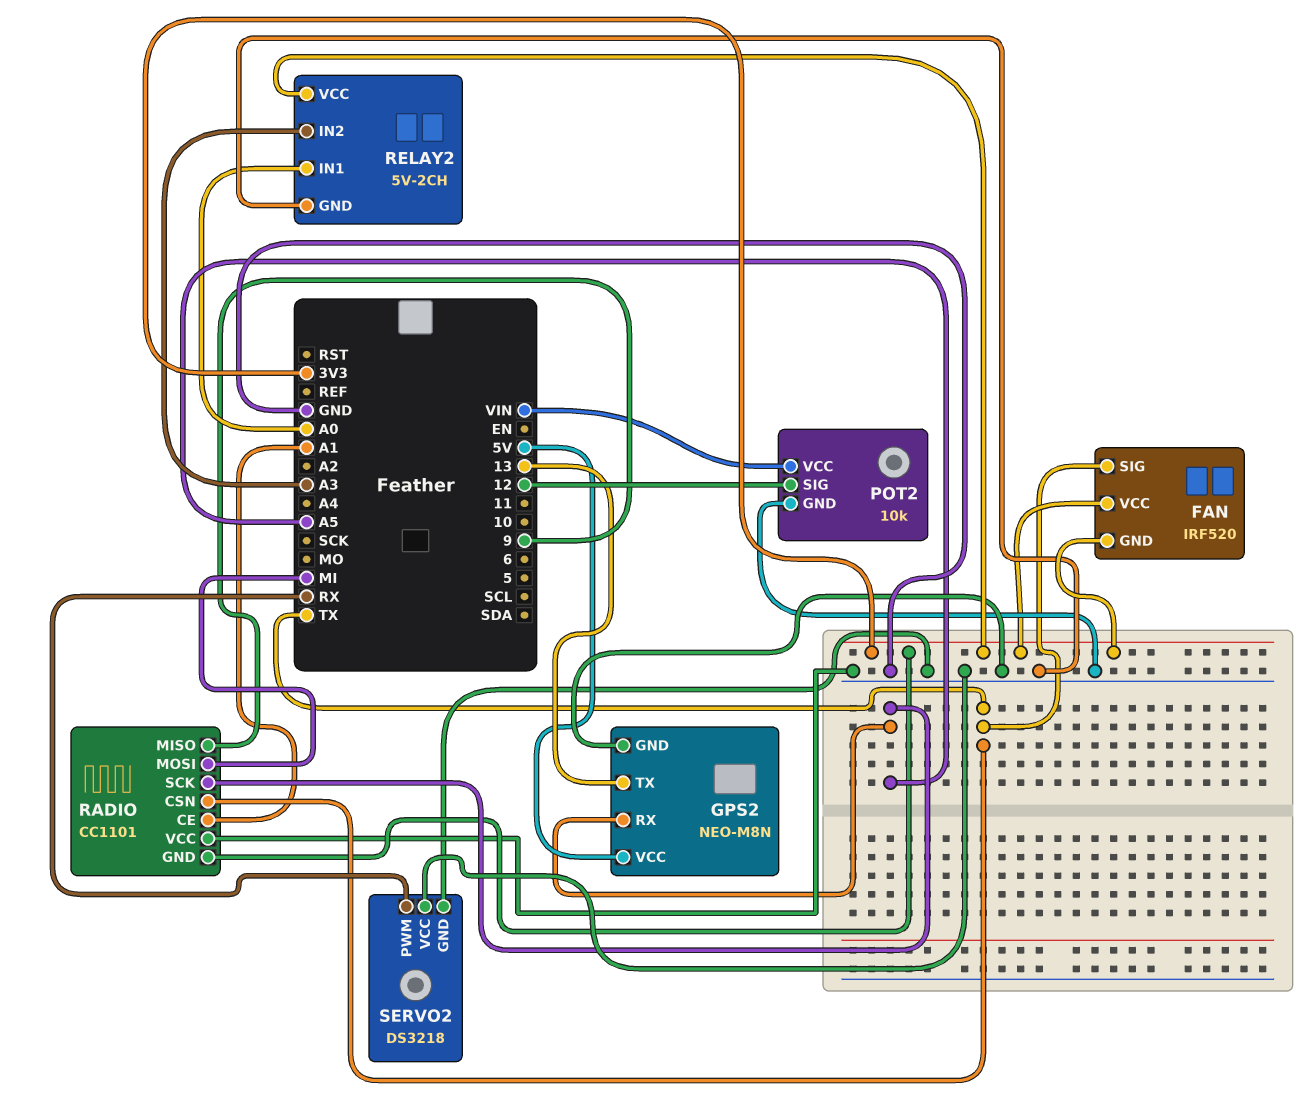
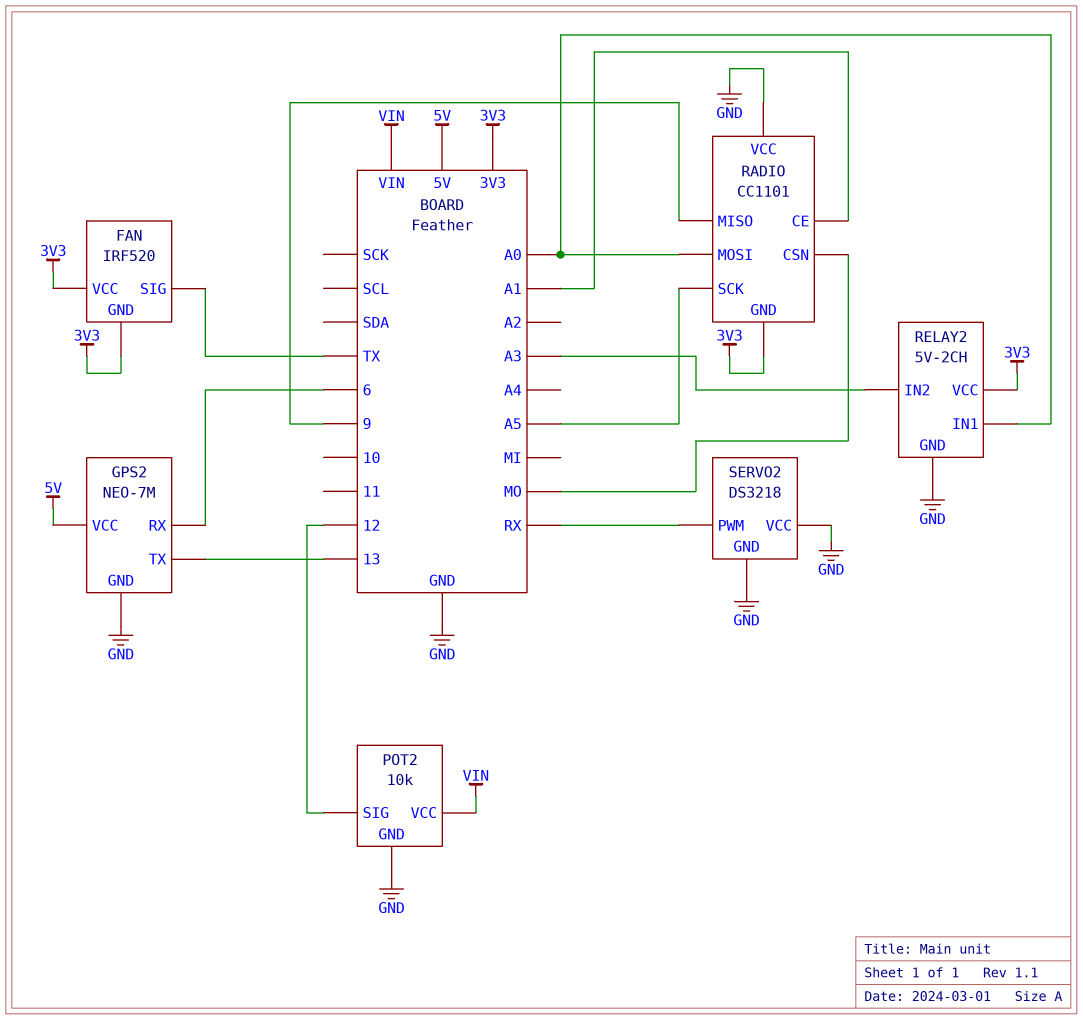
GPS2: NEO-M8N -> NEO-7M
GPS2 pin RX: A5 -> 6
RADIO pin CSN: TX -> MO
RADIO pin MOSI: MI -> A0

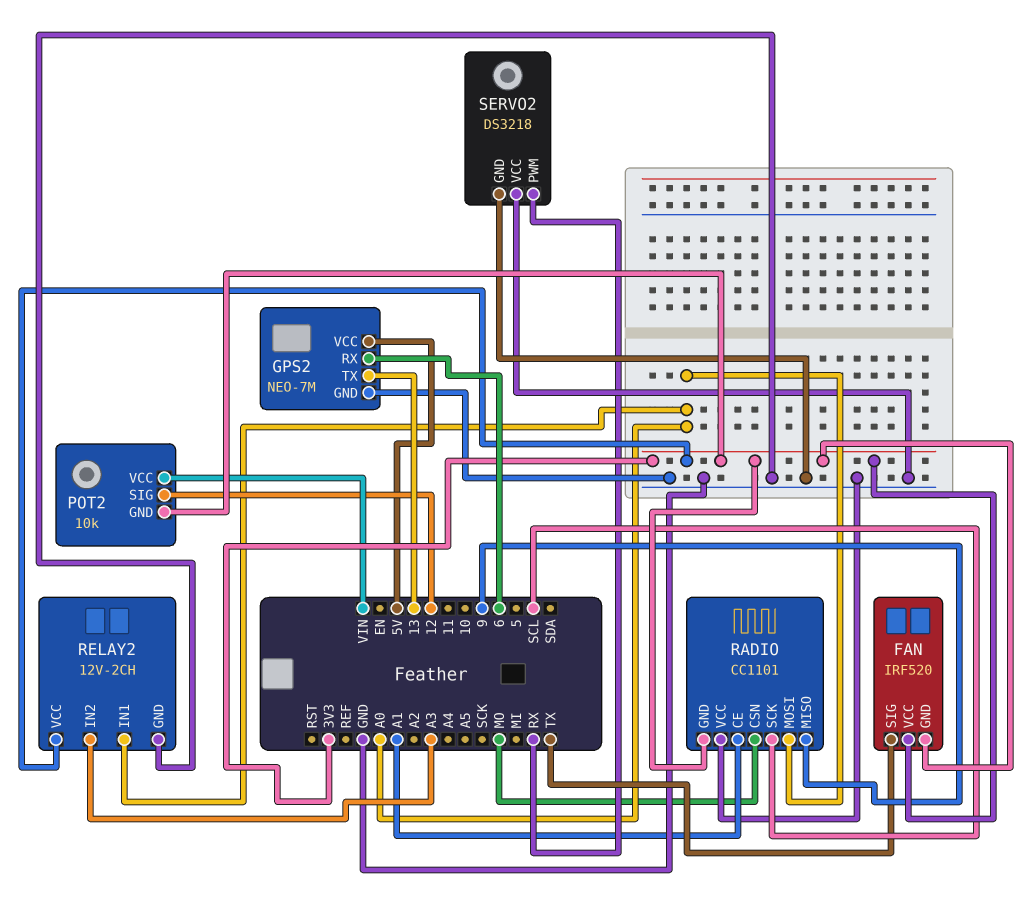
POT2 pin GND: GND -> 3V3
RADIO pin SCK: A5 -> SCL
RELAY2: 5V-2CH -> 12V-2CH

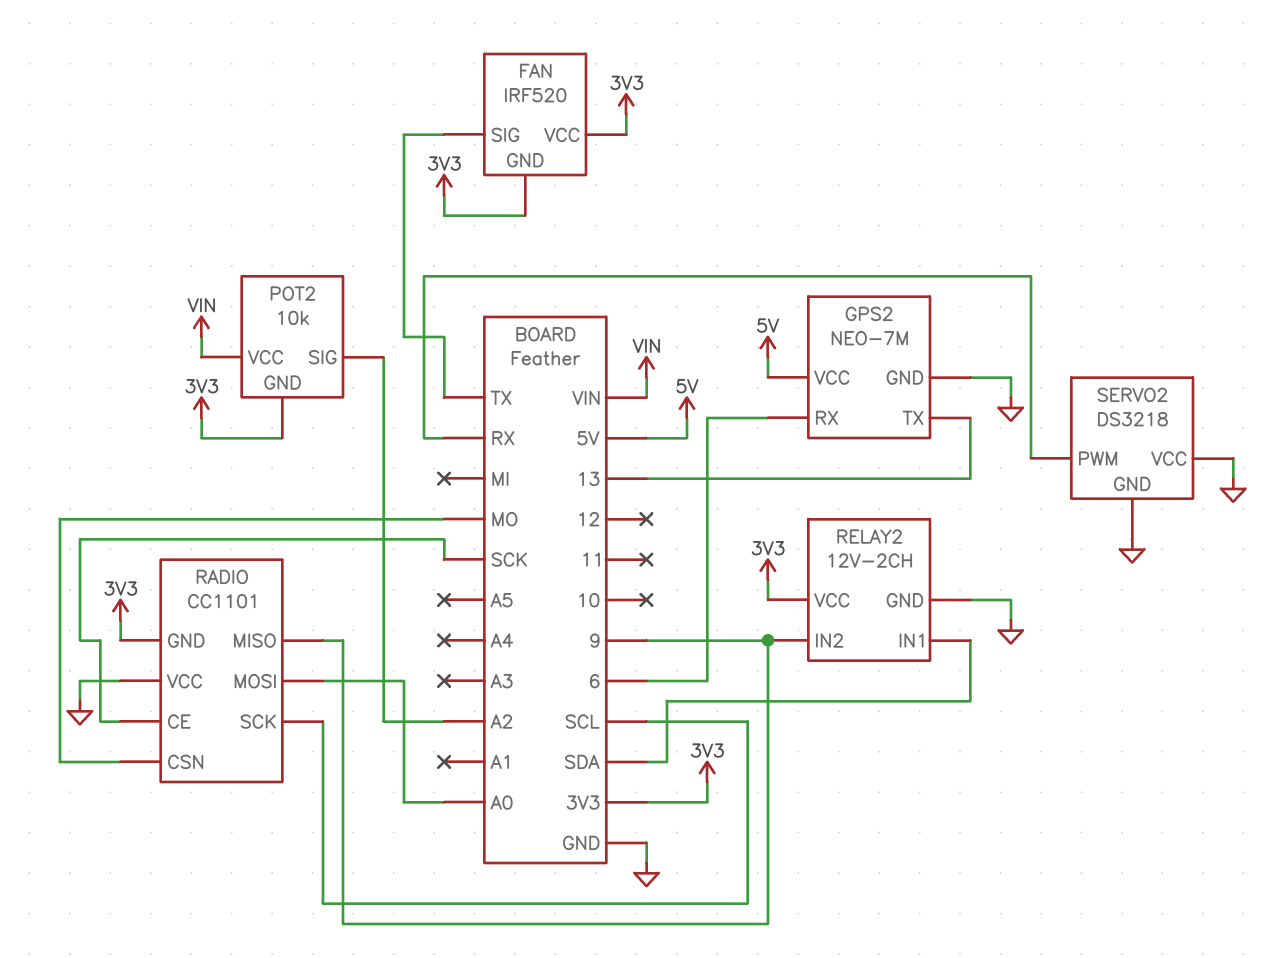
POT2 pin SIG: 12 -> A2
RADIO pin CE: A1 -> SCK
RELAY2 pin IN1: A0 -> SDA
RELAY2 pin IN2: A3 -> 9

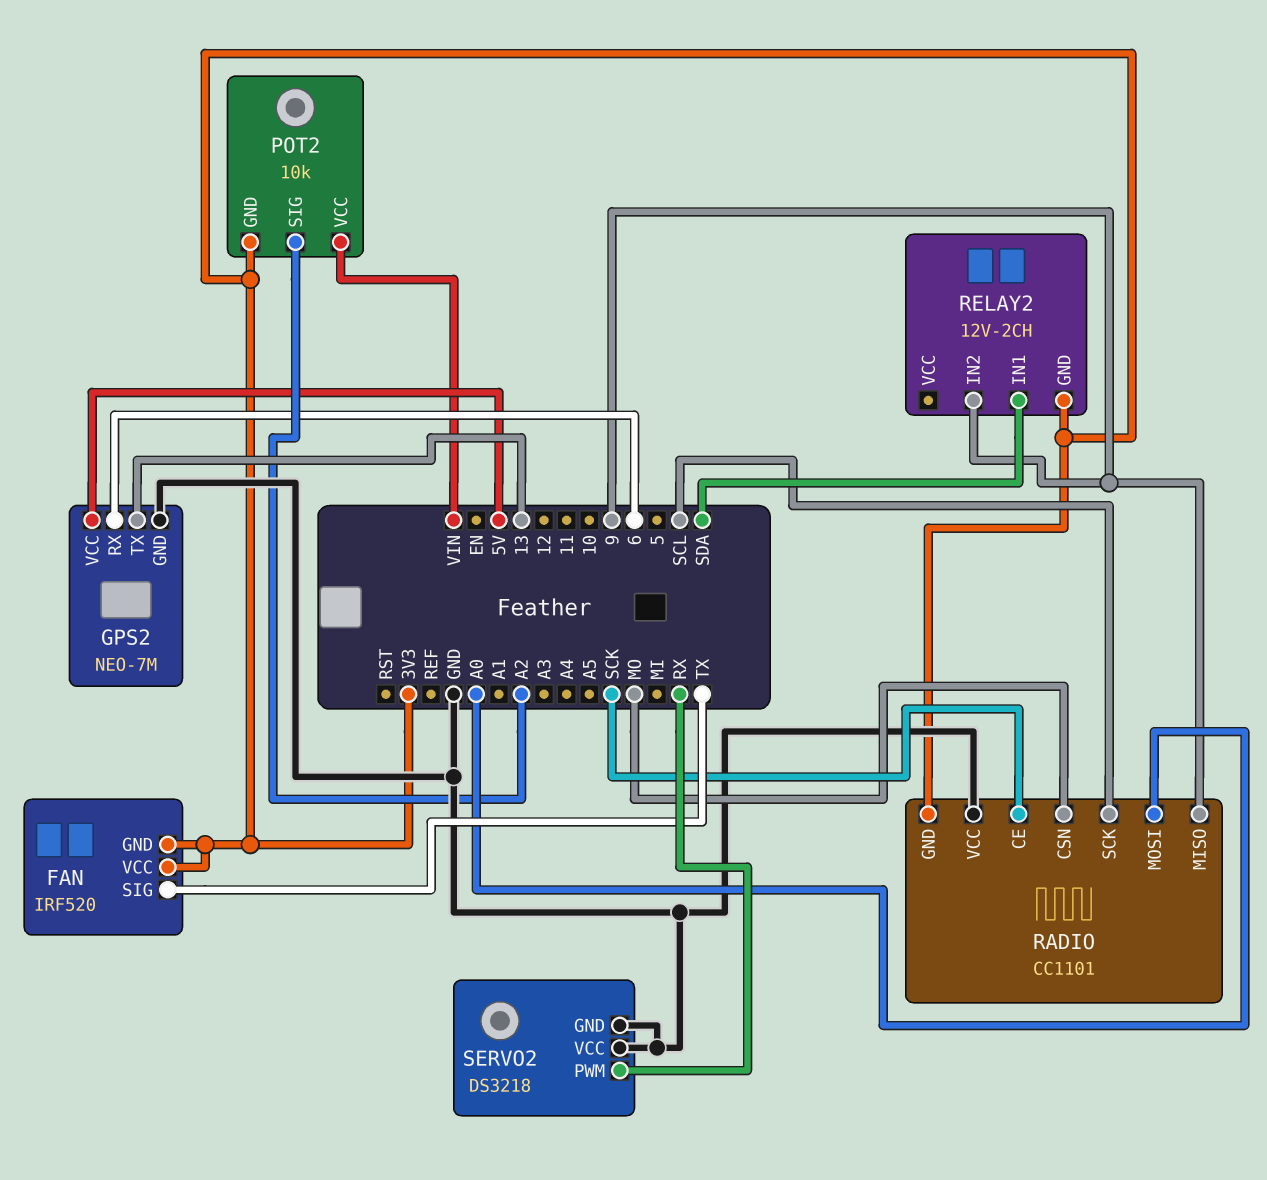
RELAY2 pin GND: GND -> 3V3
RELAY2 pin VCC: 3V3 -> none

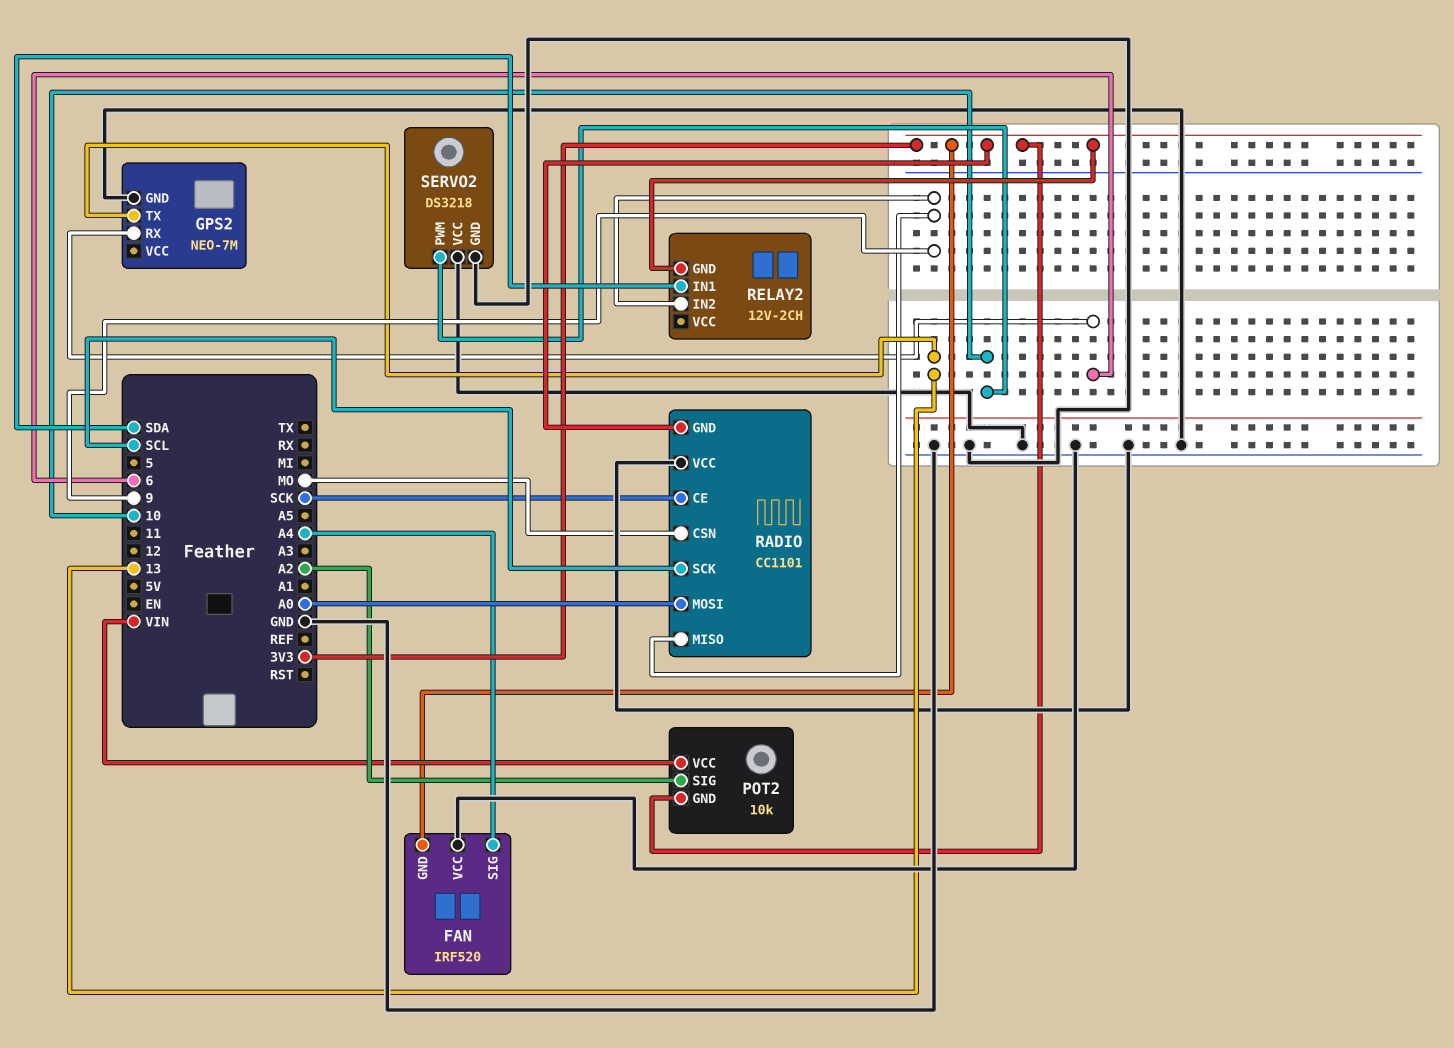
FAN pin SIG: TX -> A4
FAN pin VCC: 3V3 -> GND
GPS2 pin VCC: 5V -> none
SERVO2 pin PWM: RX -> 10

